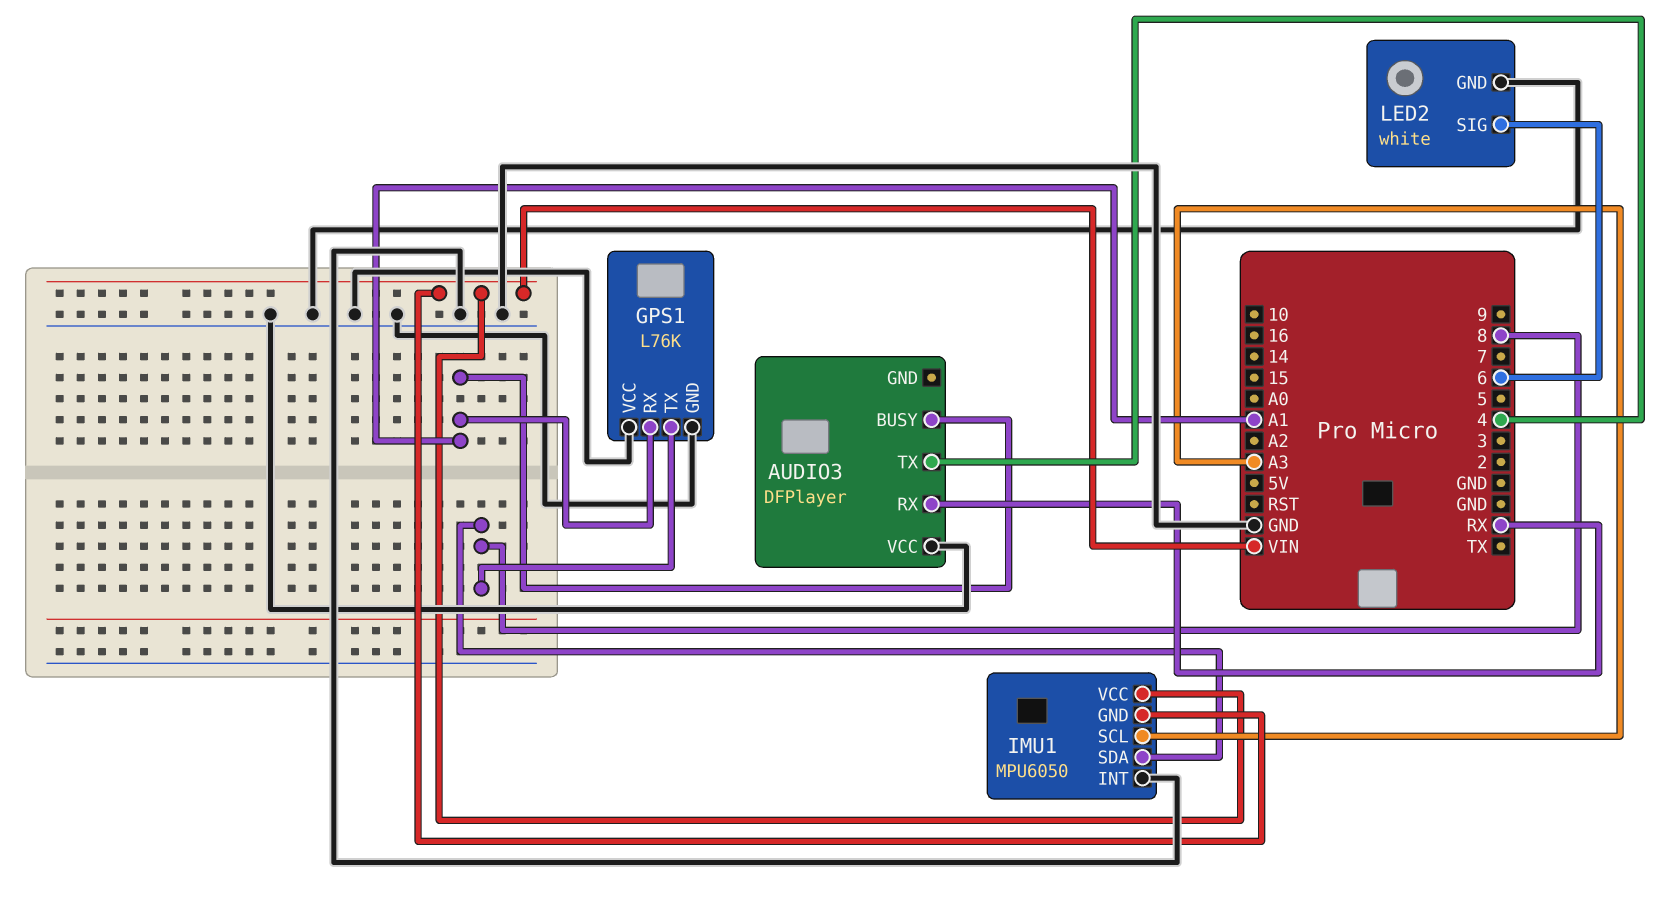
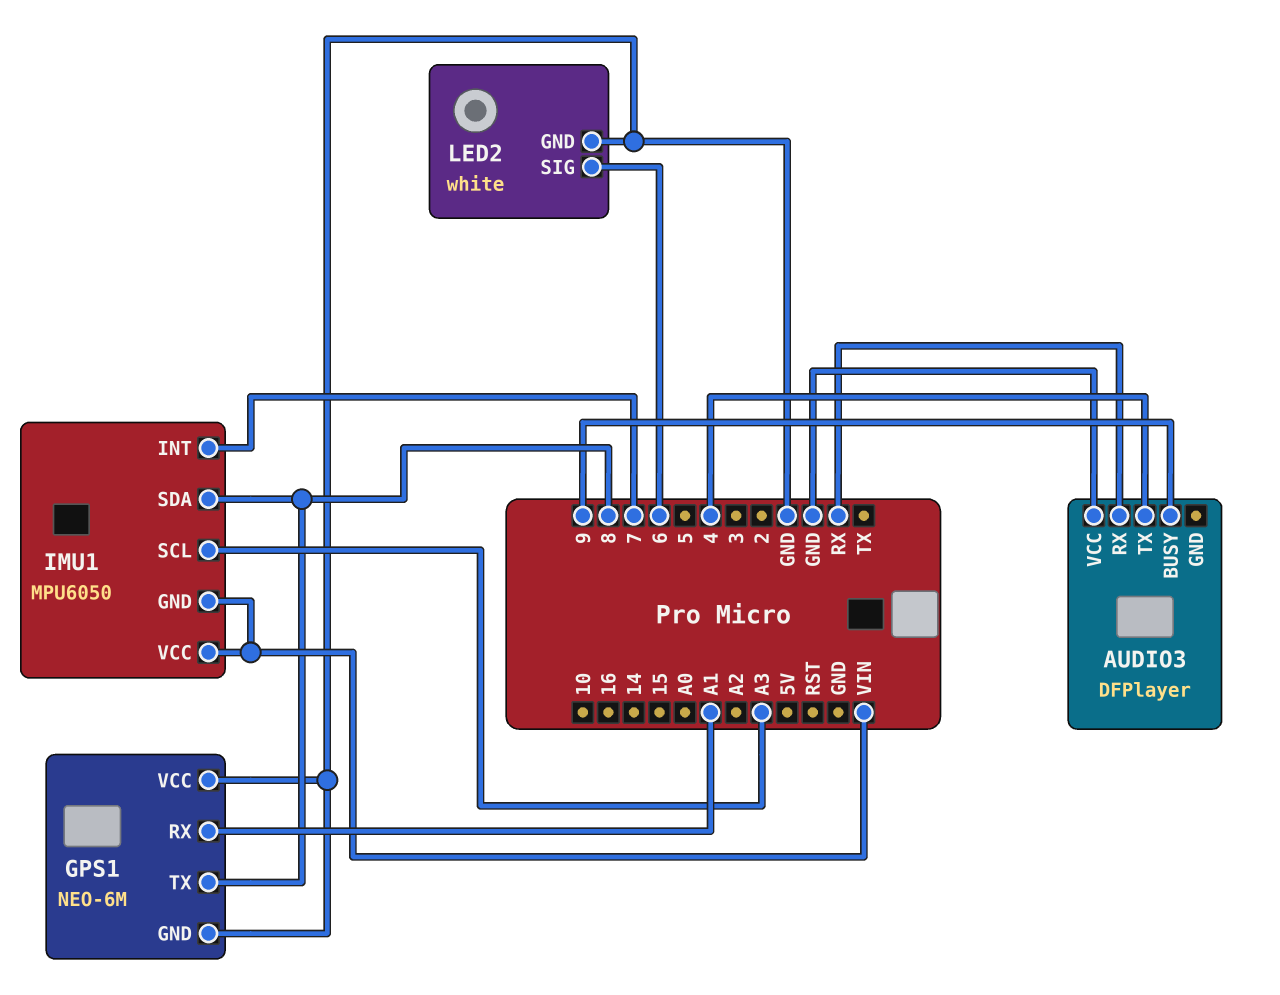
AUDIO3 pin BUSY: A1 -> 9
GPS1: L76K -> NEO-6M
IMU1 pin INT: GND -> 7

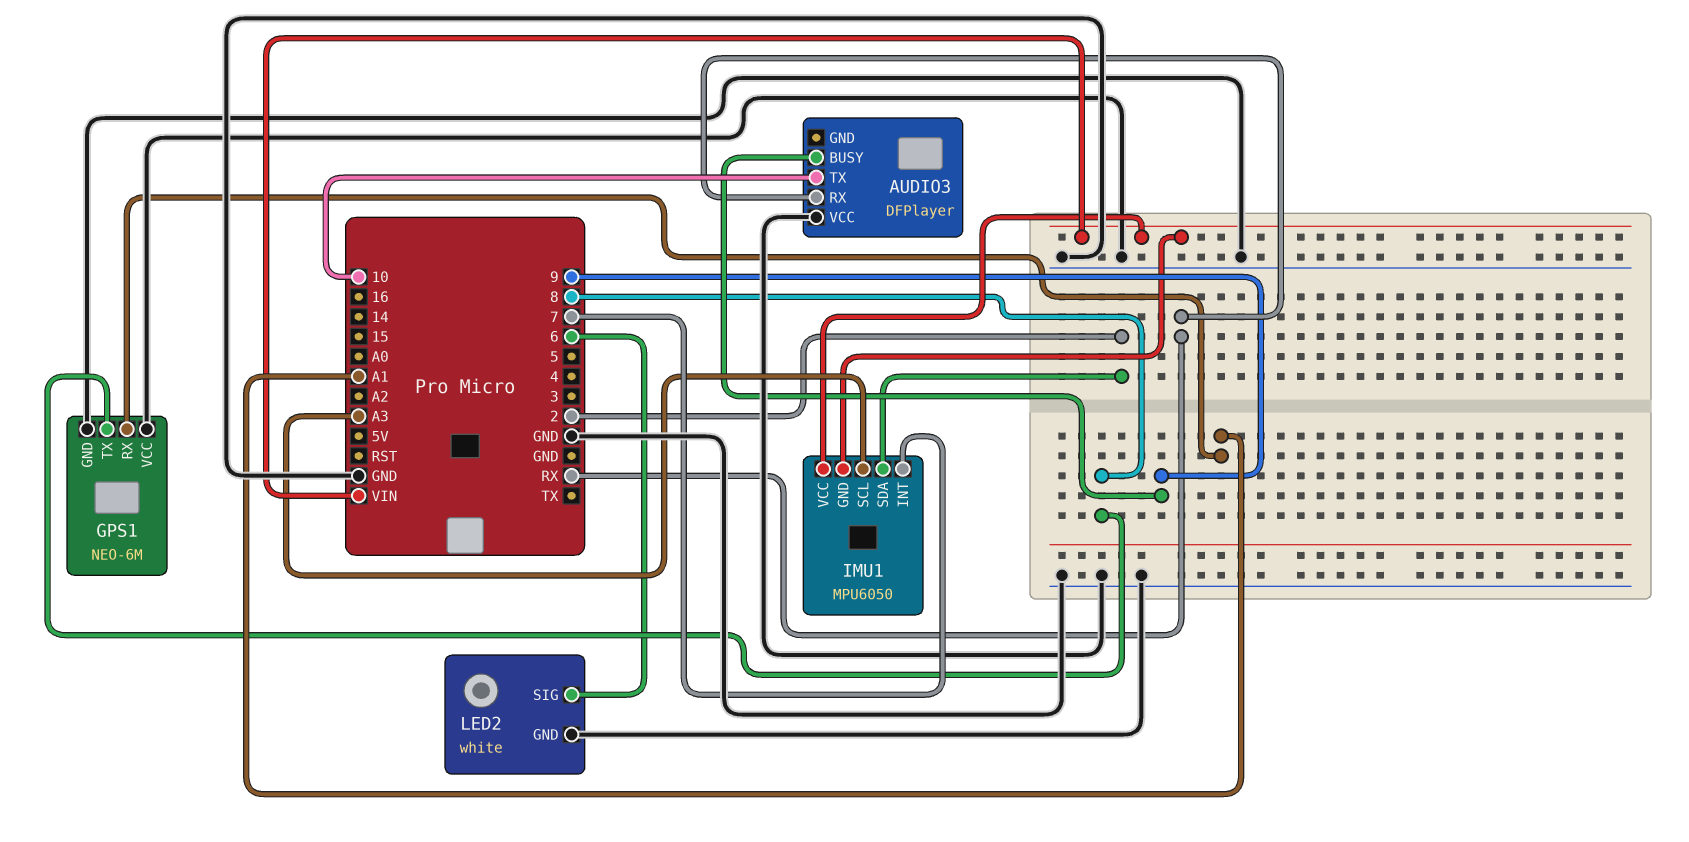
AUDIO3 pin TX: 4 -> 10
IMU1 pin SDA: 8 -> 2

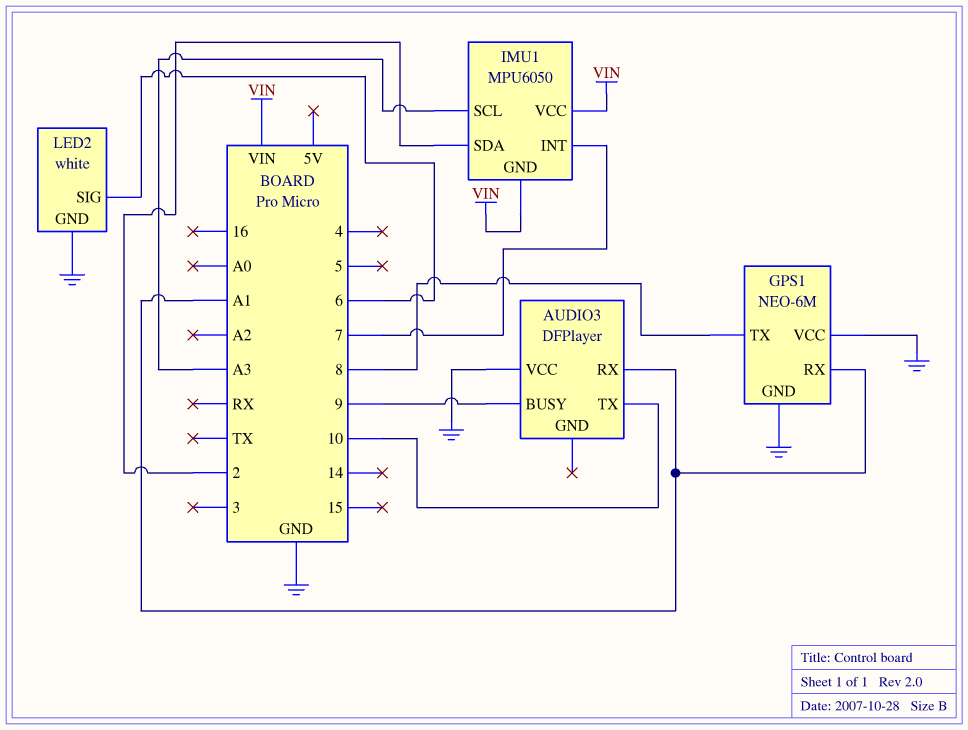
AUDIO3 pin RX: RX -> A1

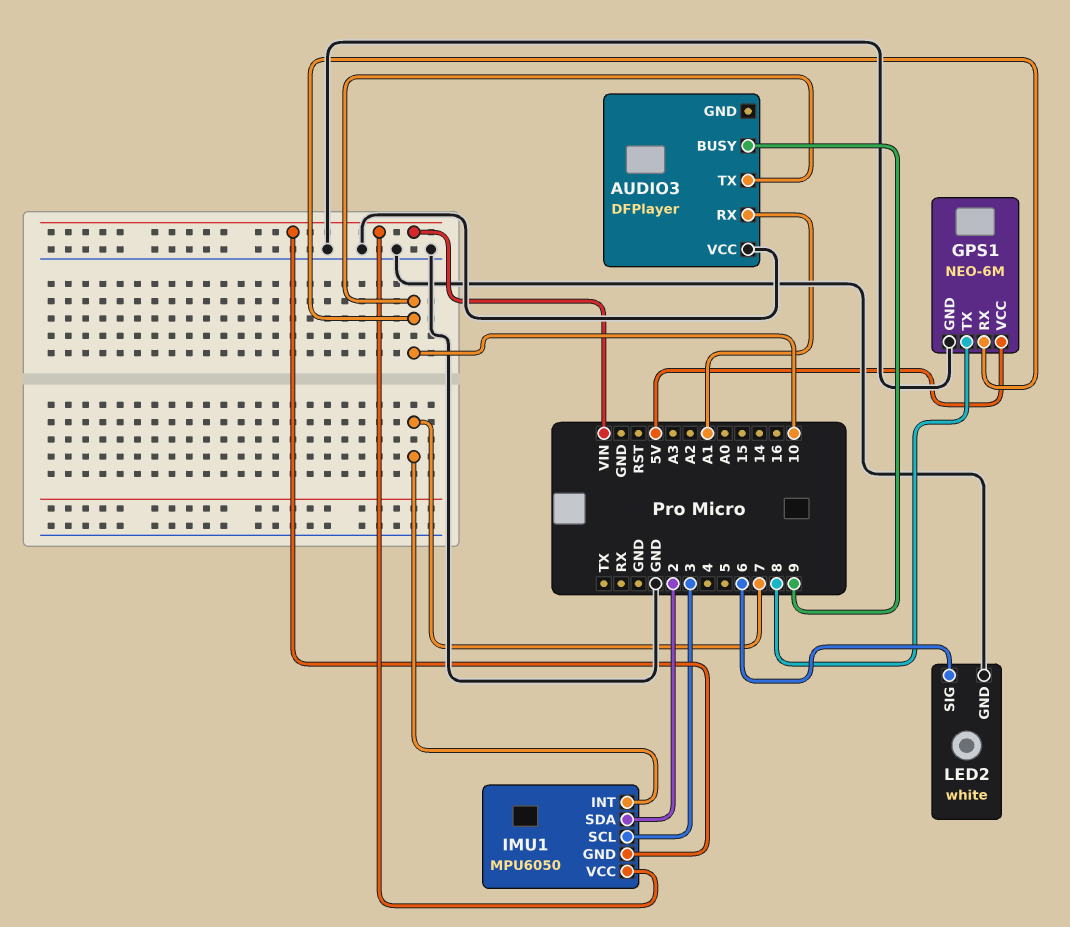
GPS1 pin RX: A1 -> 10
GPS1 pin VCC: GND -> 5V
IMU1 pin SCL: A3 -> 3

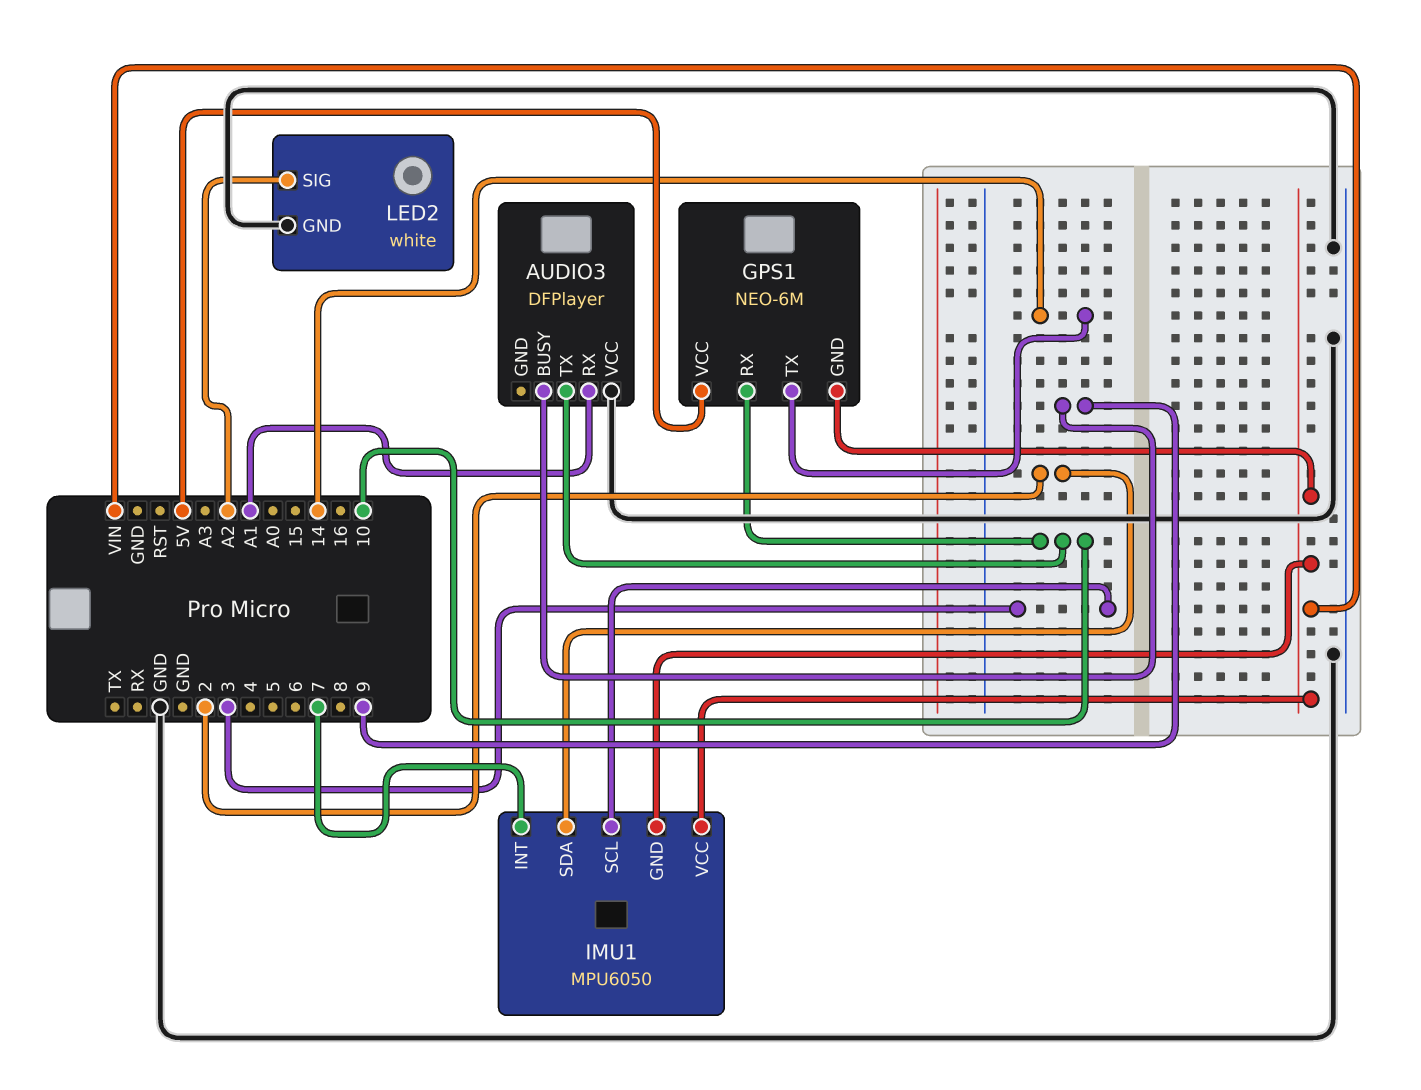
GPS1 pin GND: GND -> VIN
GPS1 pin TX: 8 -> 14
LED2 pin SIG: 6 -> A2

